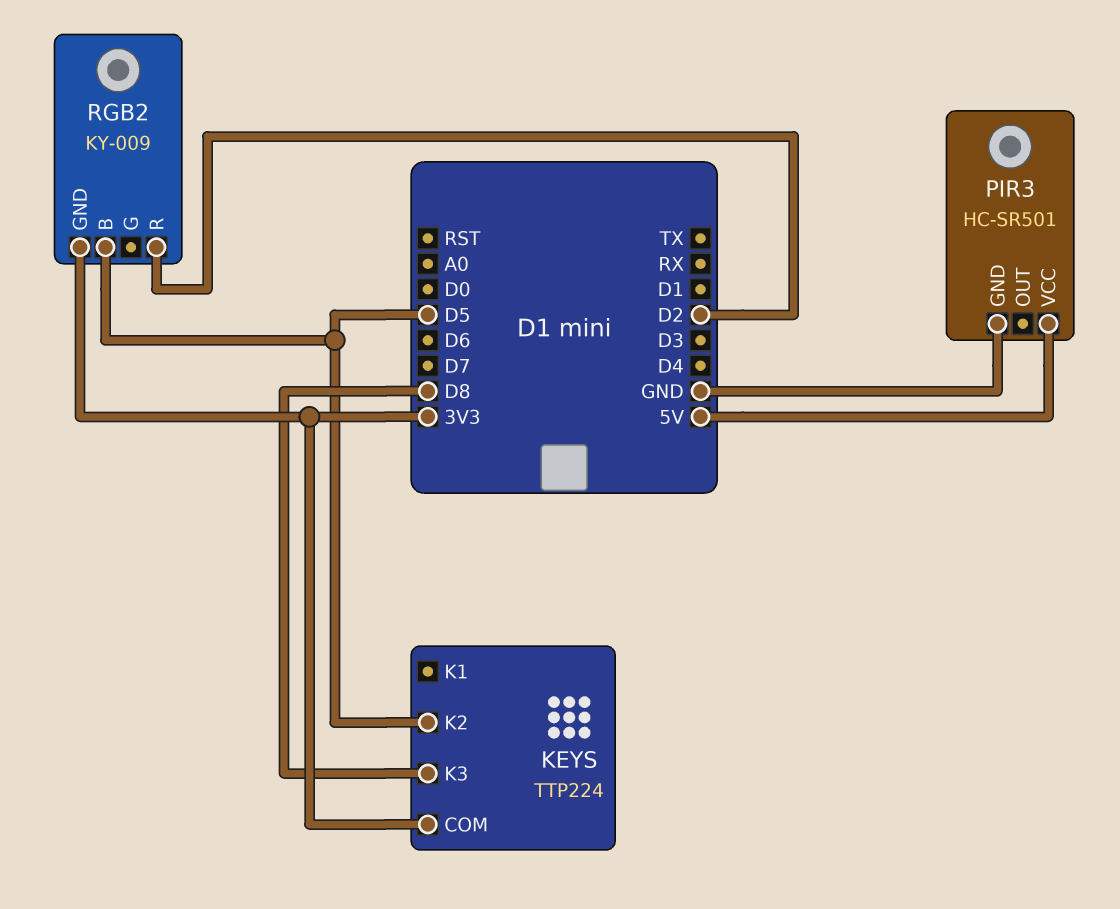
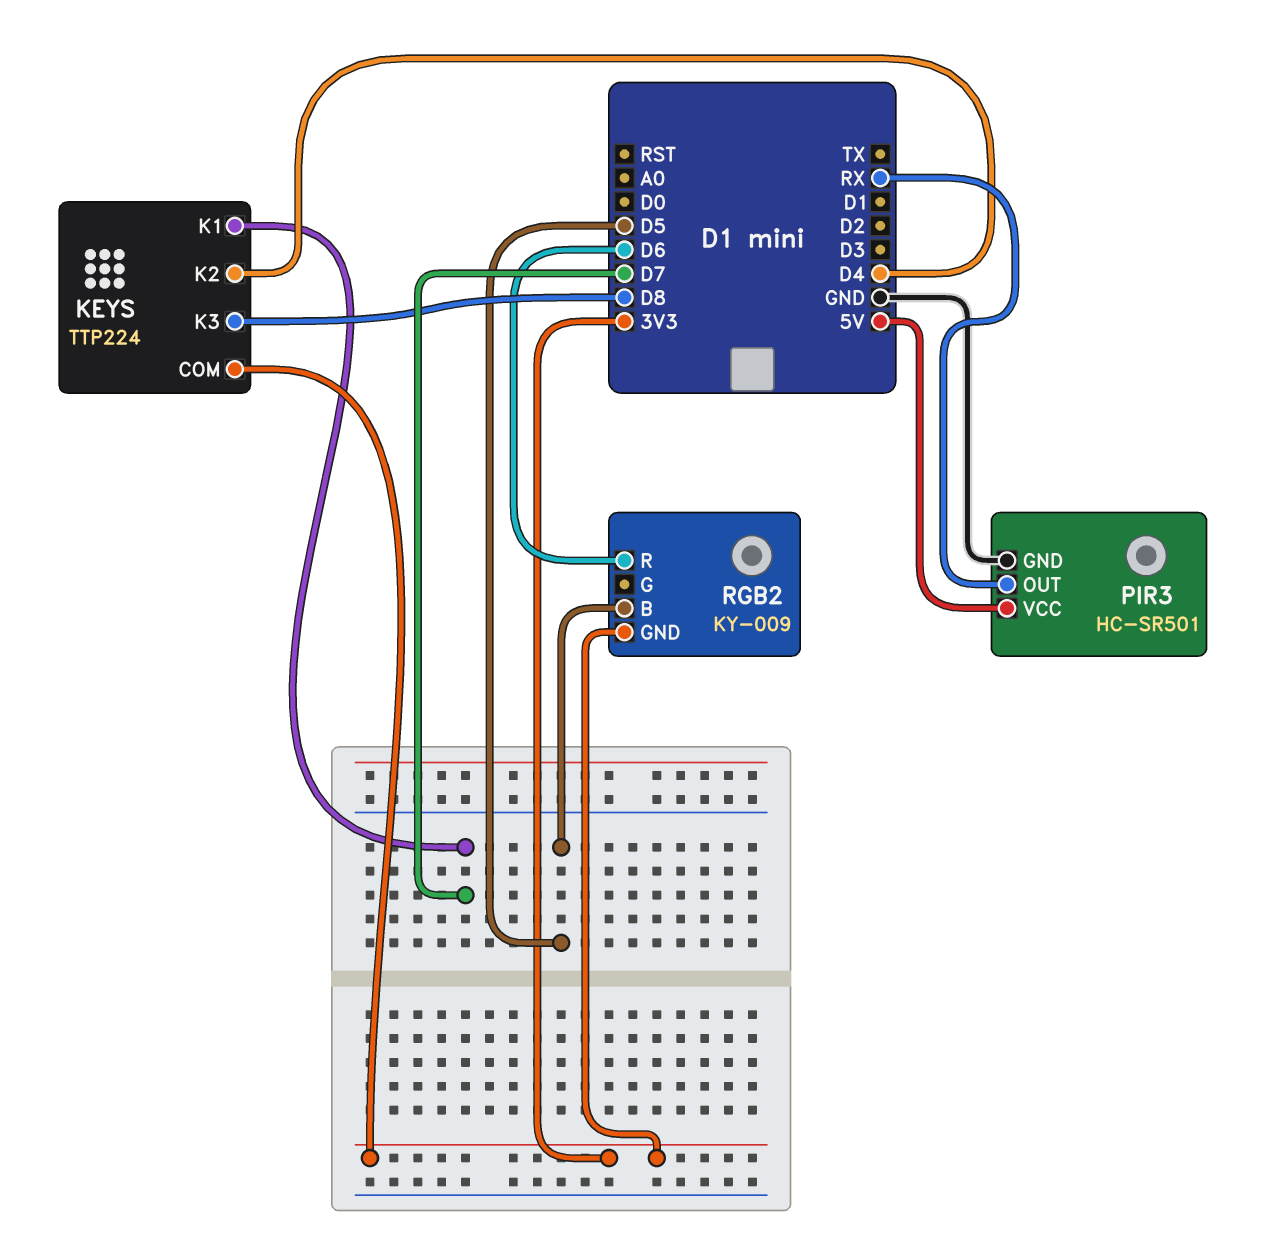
KEYS pin K1: none -> D7
KEYS pin K2: D5 -> D4
PIR3 pin OUT: none -> RX
RGB2 pin R: D2 -> D6

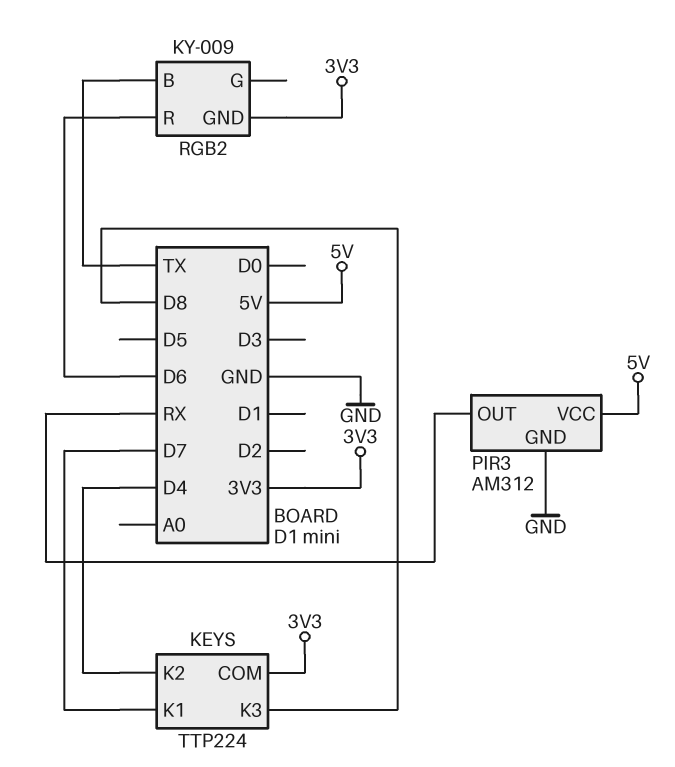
PIR3: HC-SR501 -> AM312
RGB2 pin B: D5 -> TX

